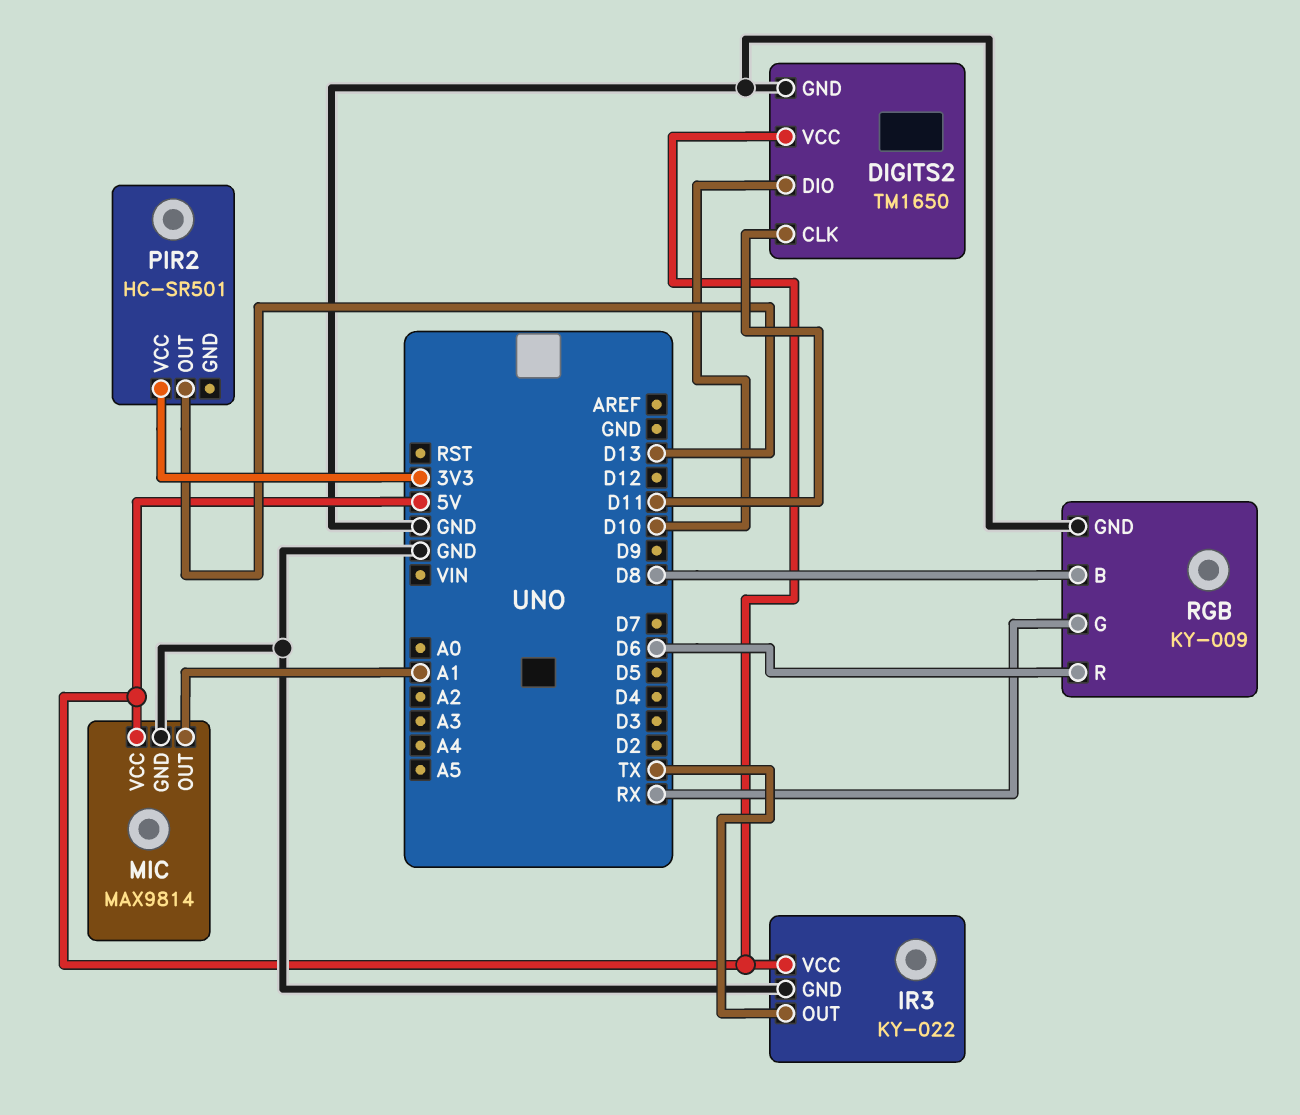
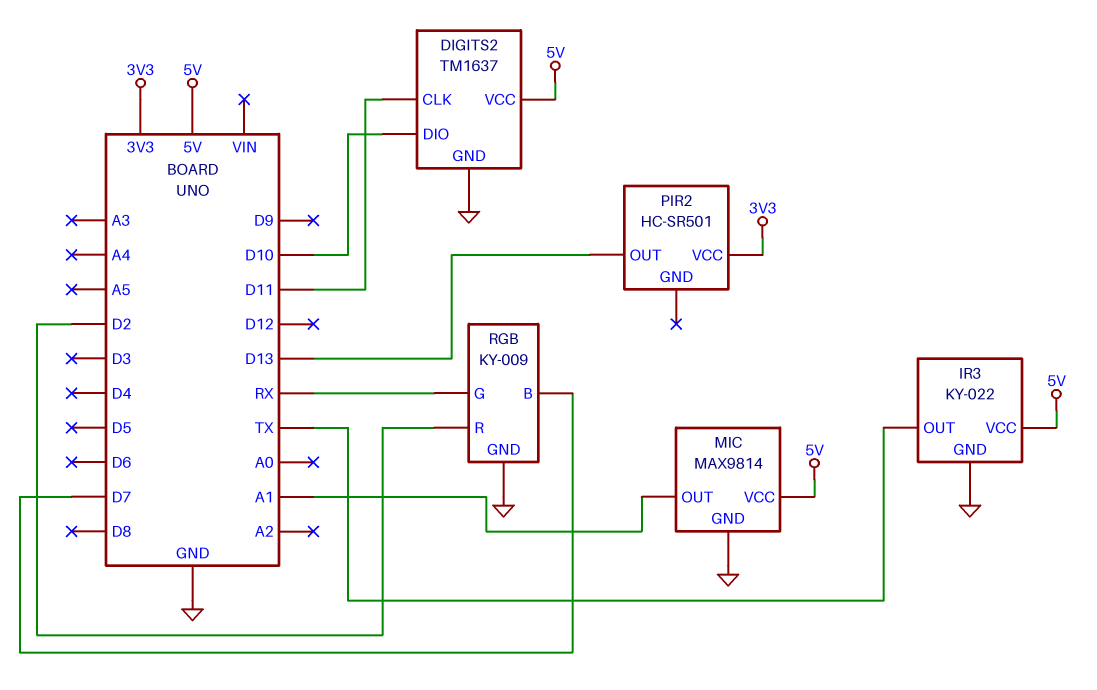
DIGITS2: TM1650 -> TM1637
RGB pin B: D8 -> D7
RGB pin R: D6 -> D2

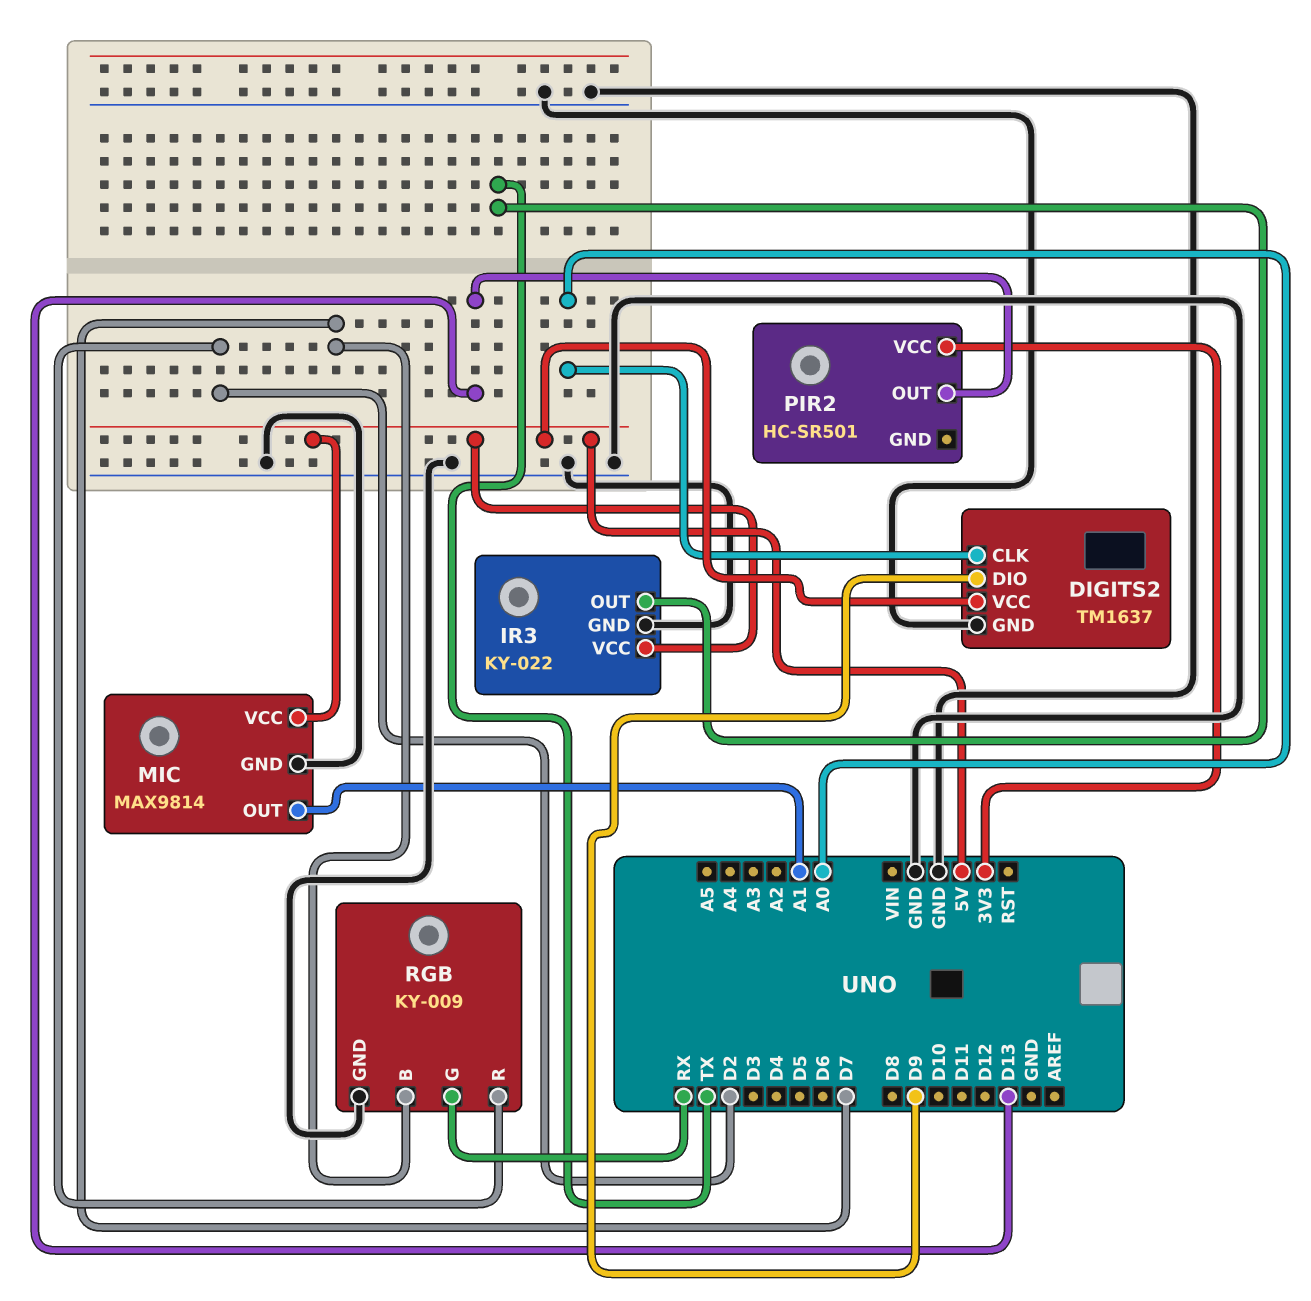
DIGITS2 pin CLK: D11 -> A0
DIGITS2 pin DIO: D10 -> D9

